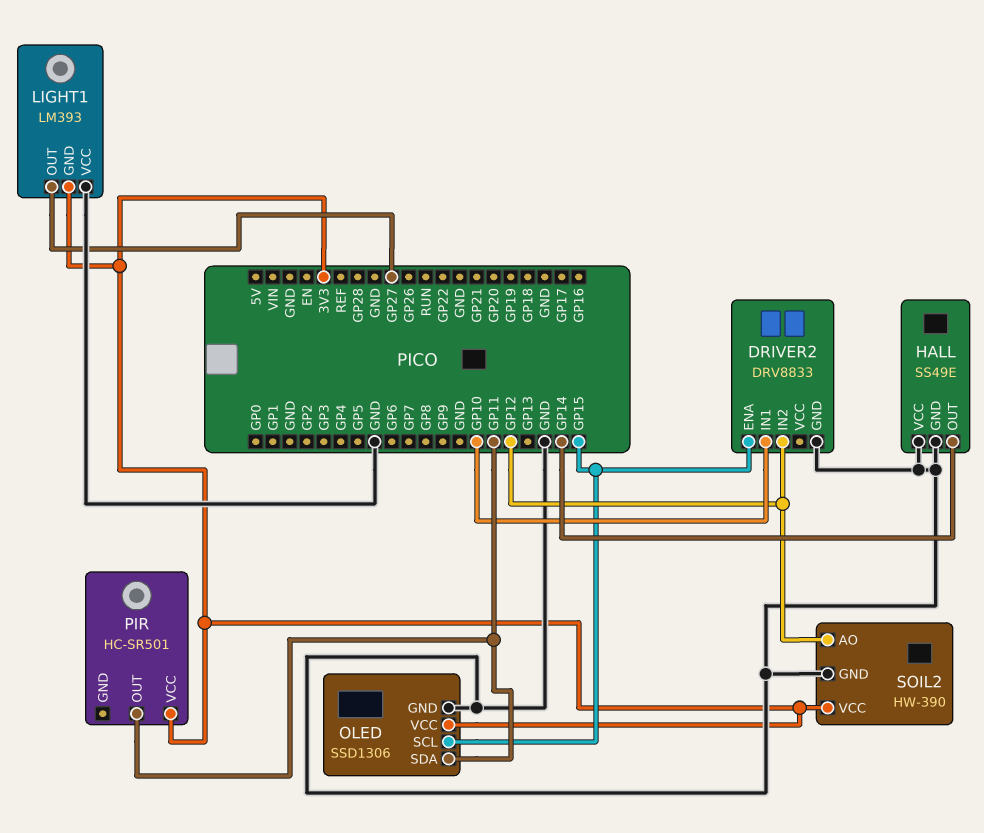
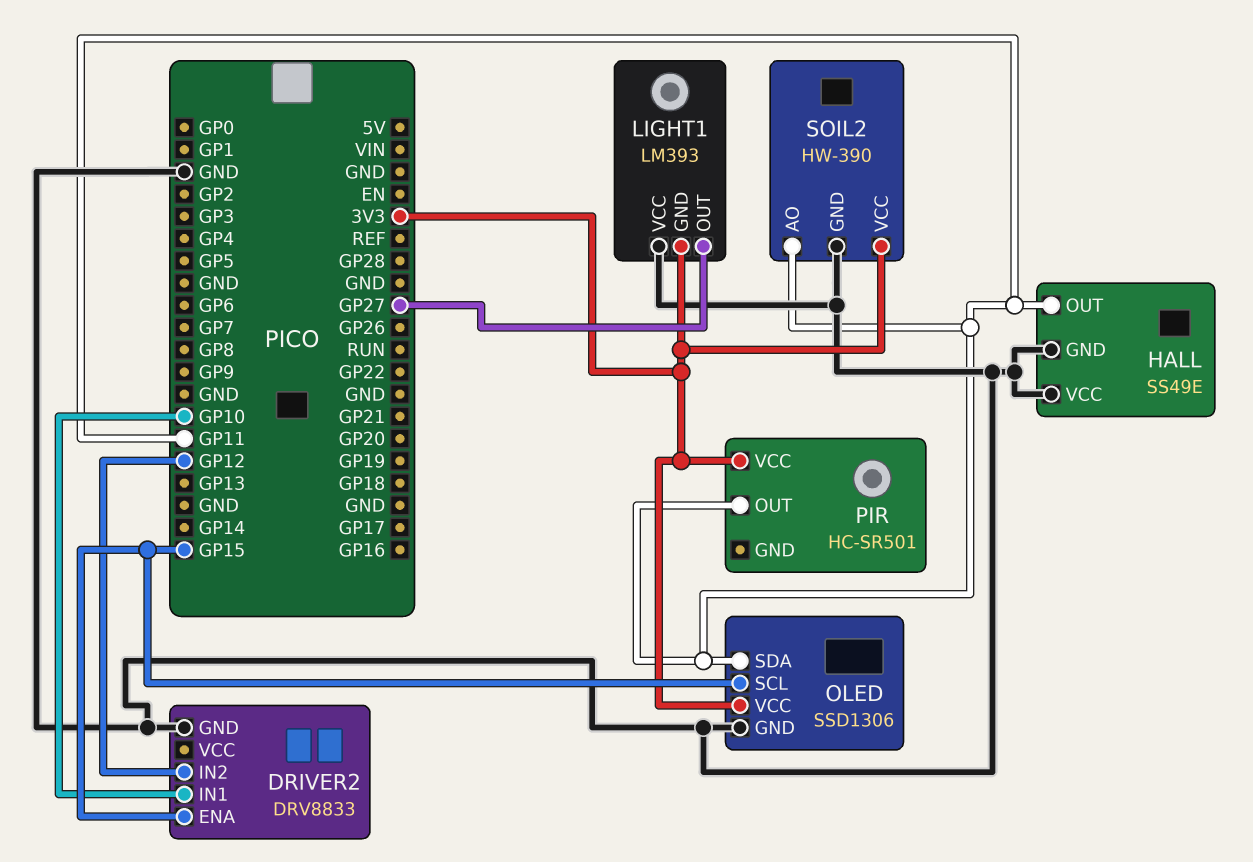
HALL pin OUT: GP14 -> GP11
SOIL2 pin AO: GP12 -> GP11

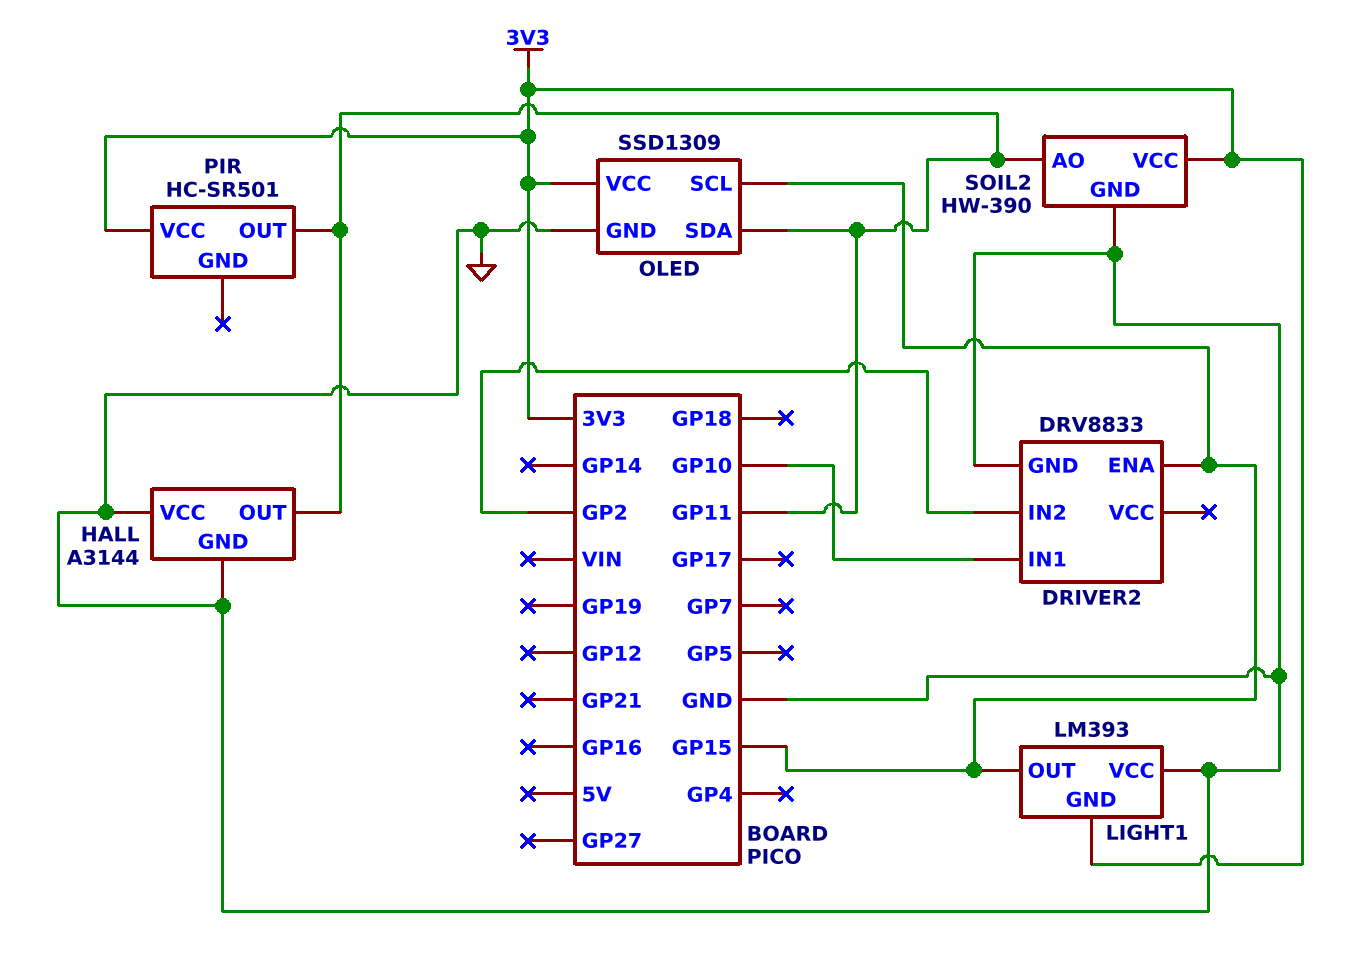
DRIVER2 pin IN2: GP12 -> GP2
HALL: SS49E -> A3144
LIGHT1 pin OUT: GP27 -> GP15
OLED: SSD1306 -> SSD1309

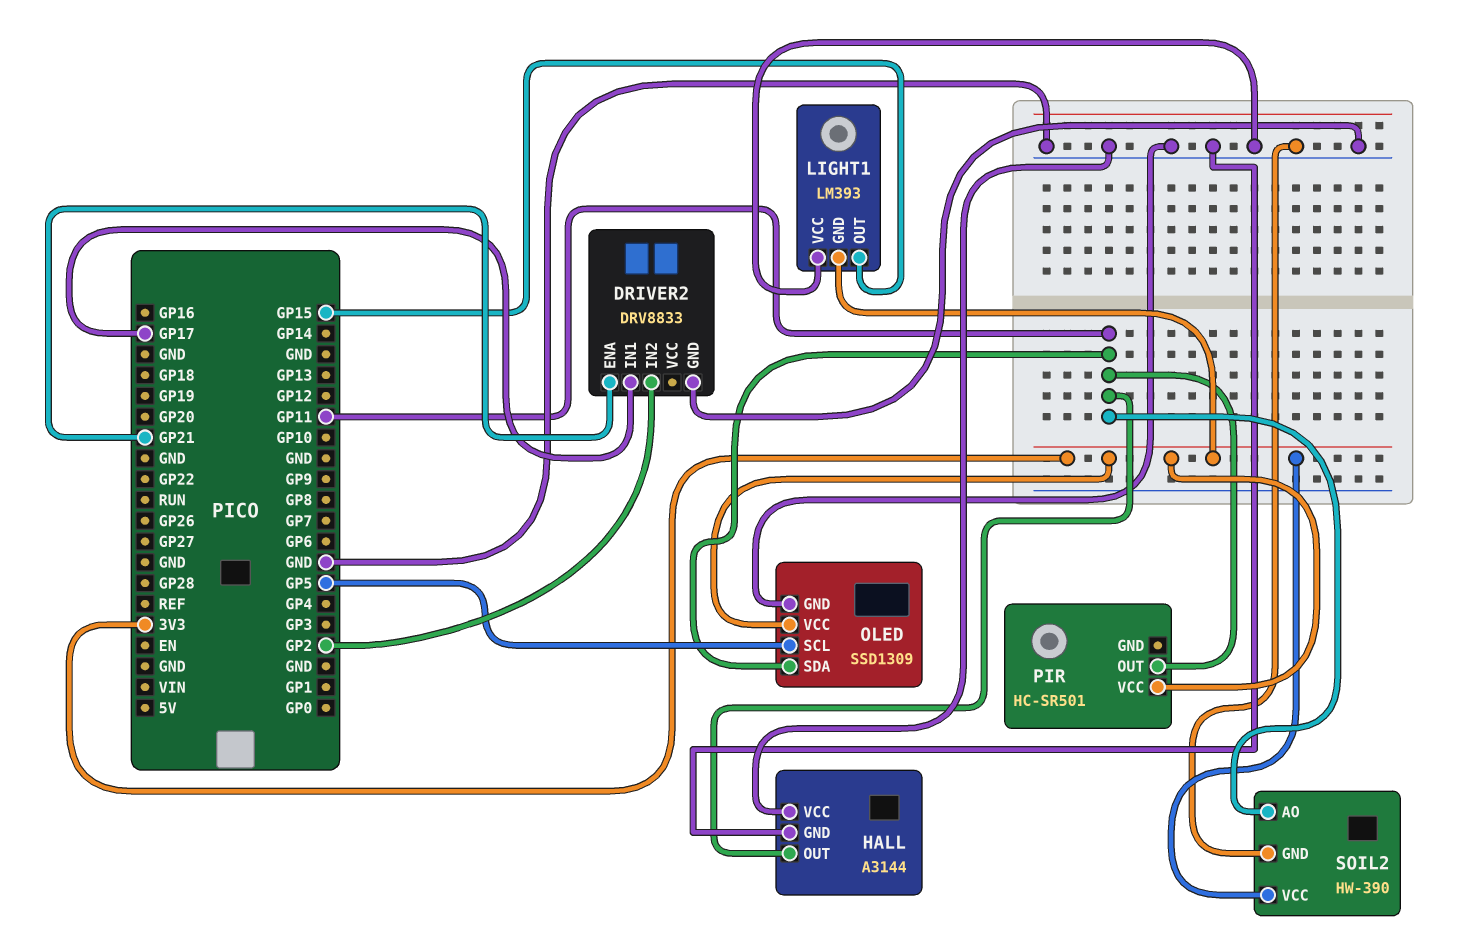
DRIVER2 pin ENA: GP15 -> GP21
DRIVER2 pin IN1: GP10 -> GP17
OLED pin SCL: GP15 -> GP5

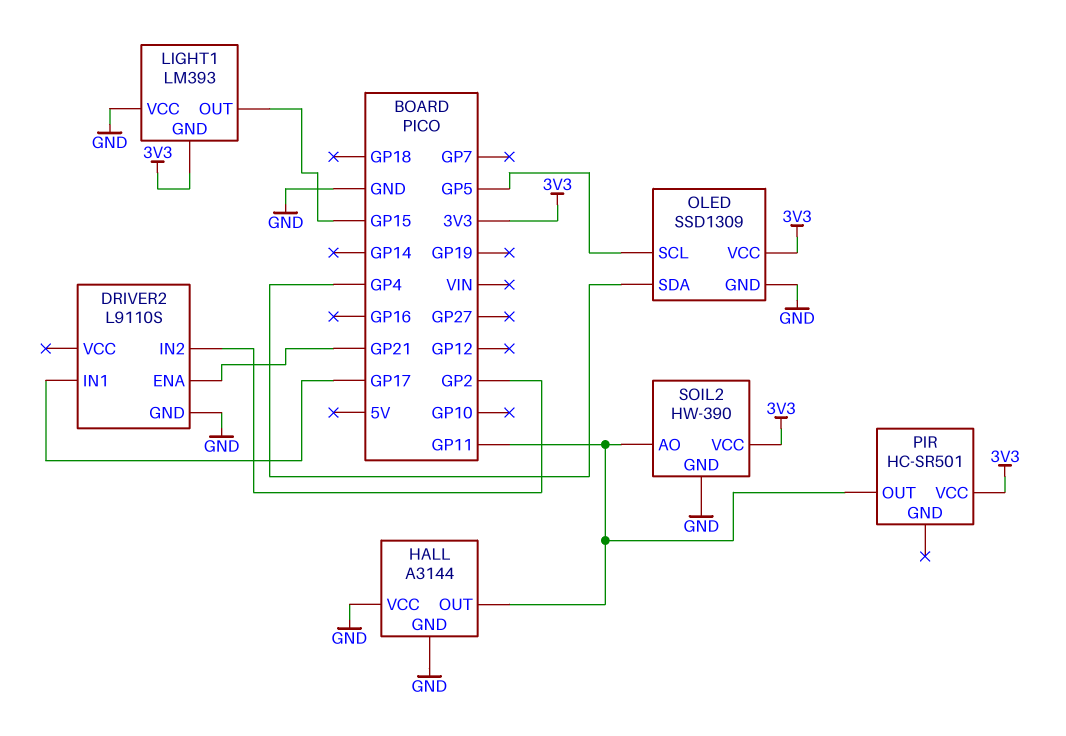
DRIVER2: DRV8833 -> L9110S
OLED pin SDA: GP11 -> GP4

